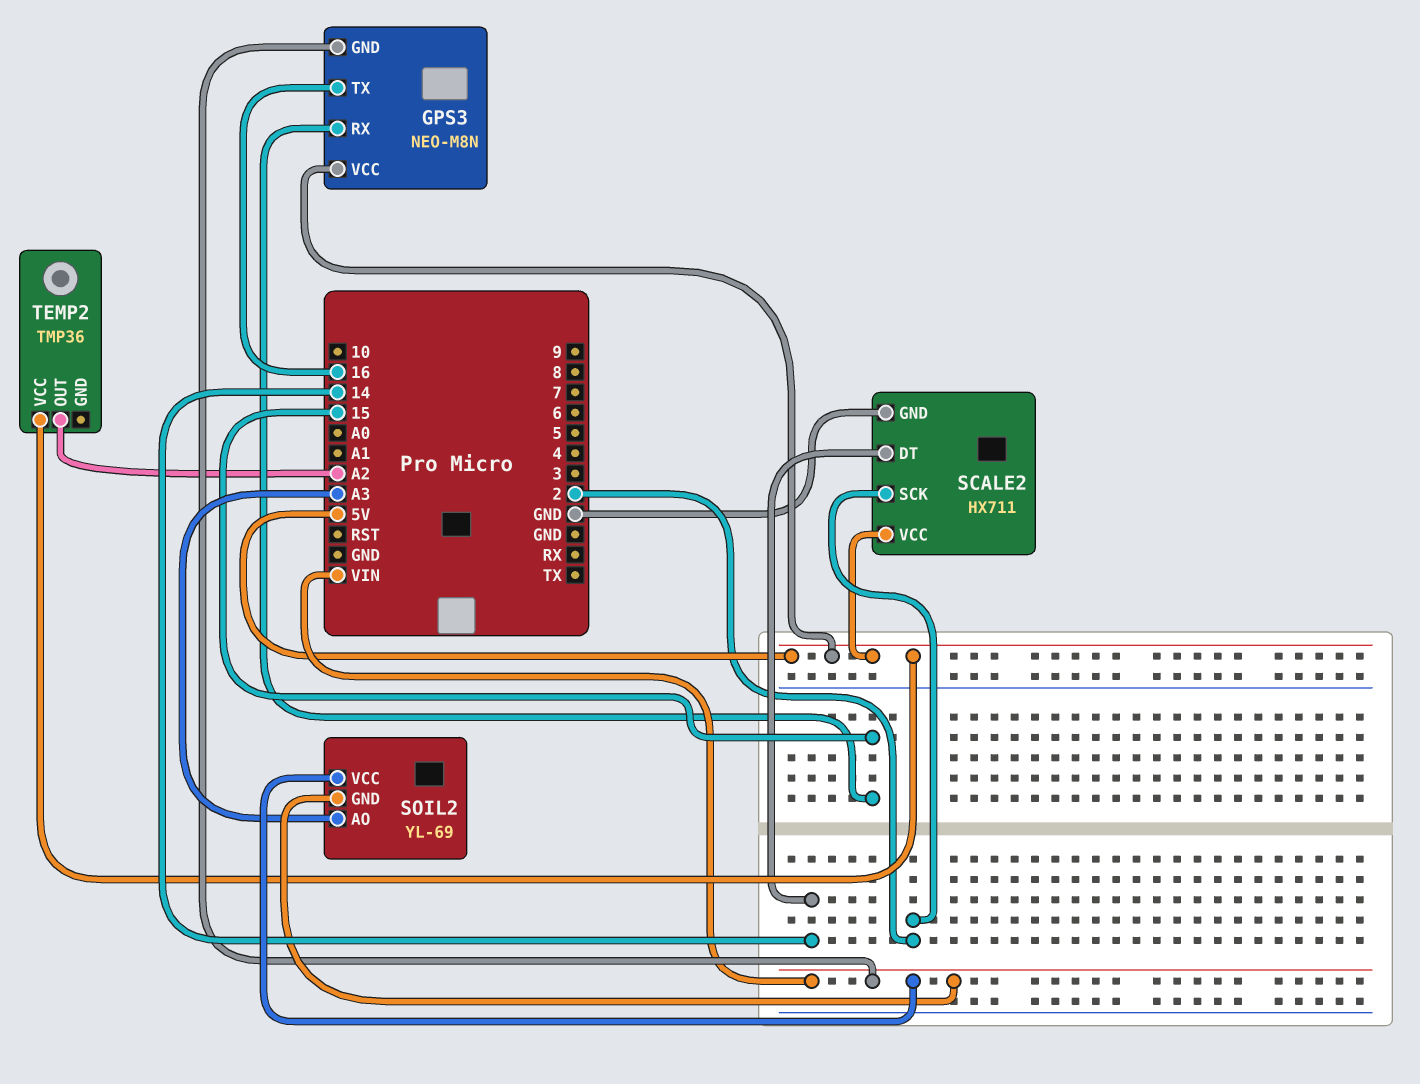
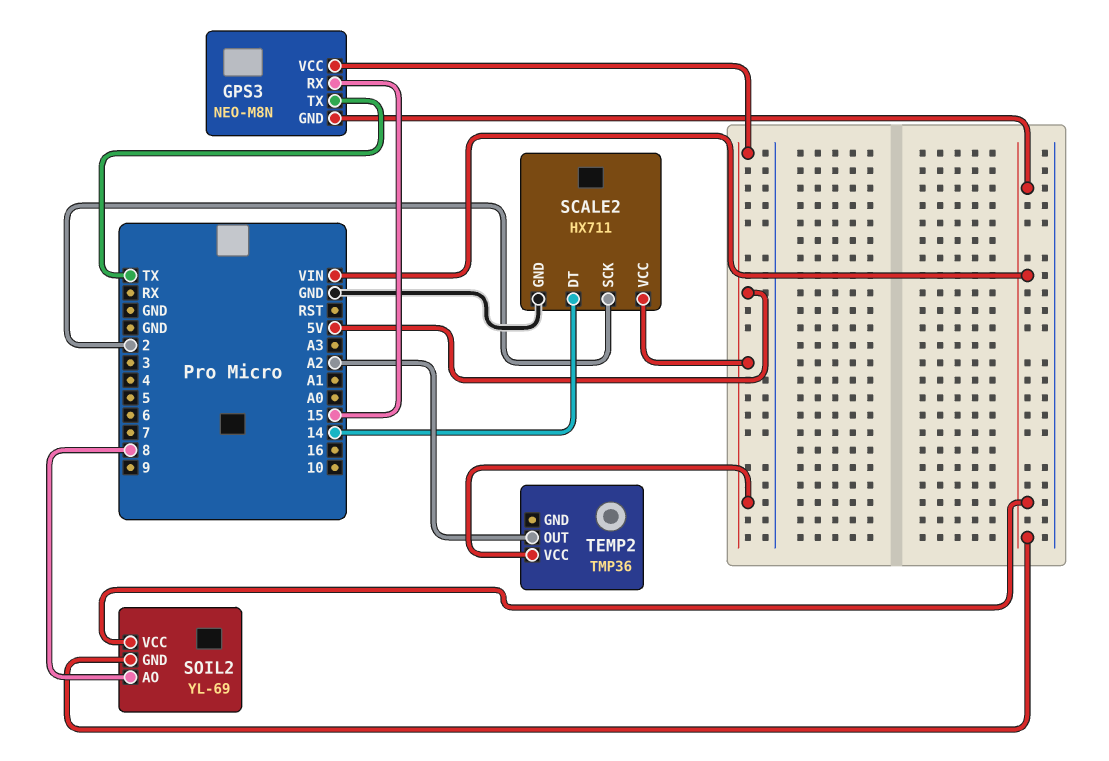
GPS3 pin TX: 16 -> TX
SOIL2 pin AO: A3 -> 8

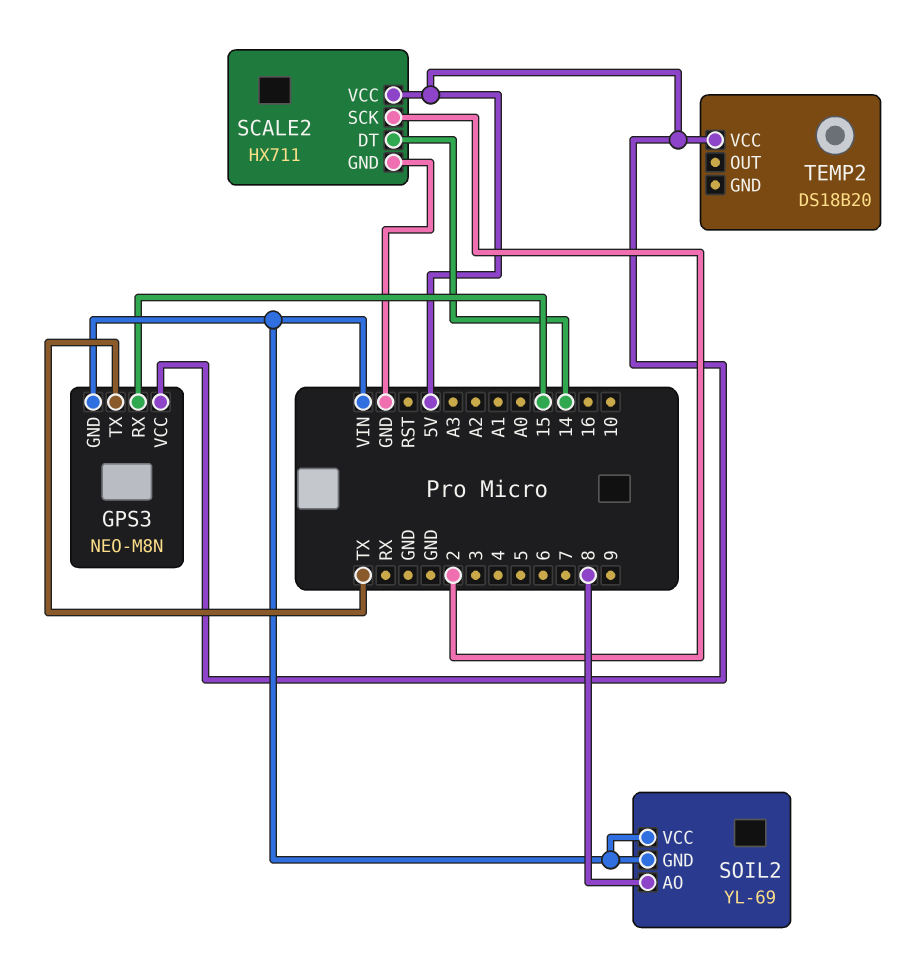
TEMP2: TMP36 -> DS18B20
TEMP2 pin OUT: A2 -> none

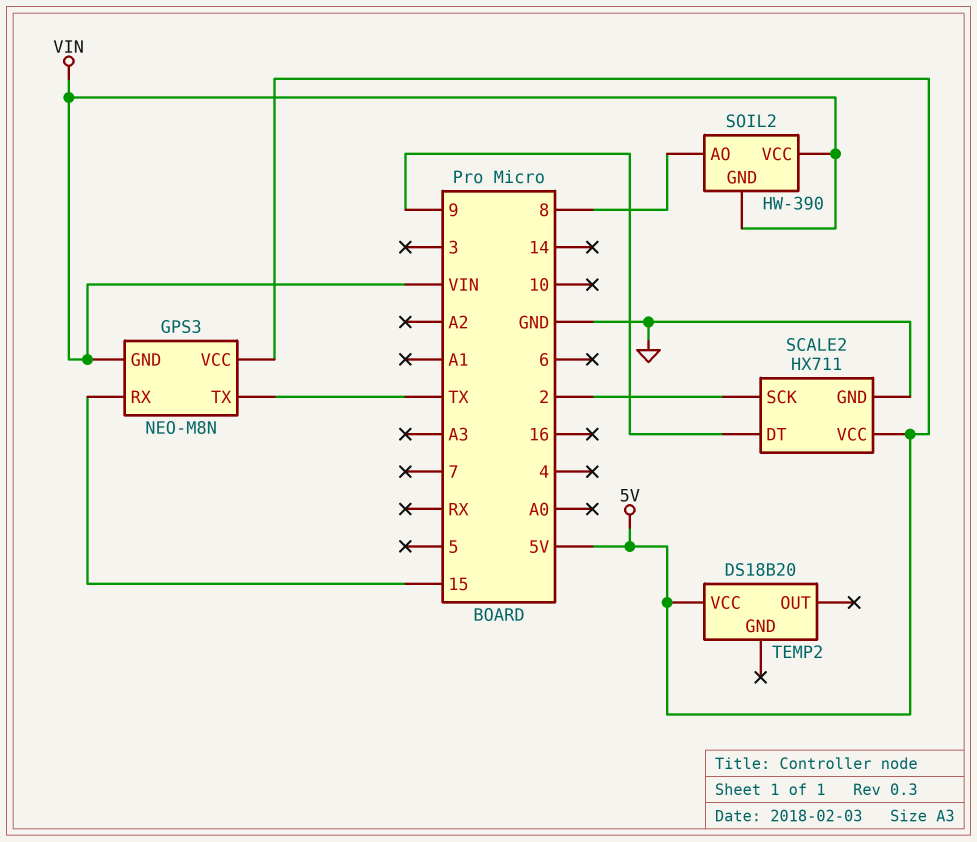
SCALE2 pin DT: 14 -> 9
SOIL2: YL-69 -> HW-390

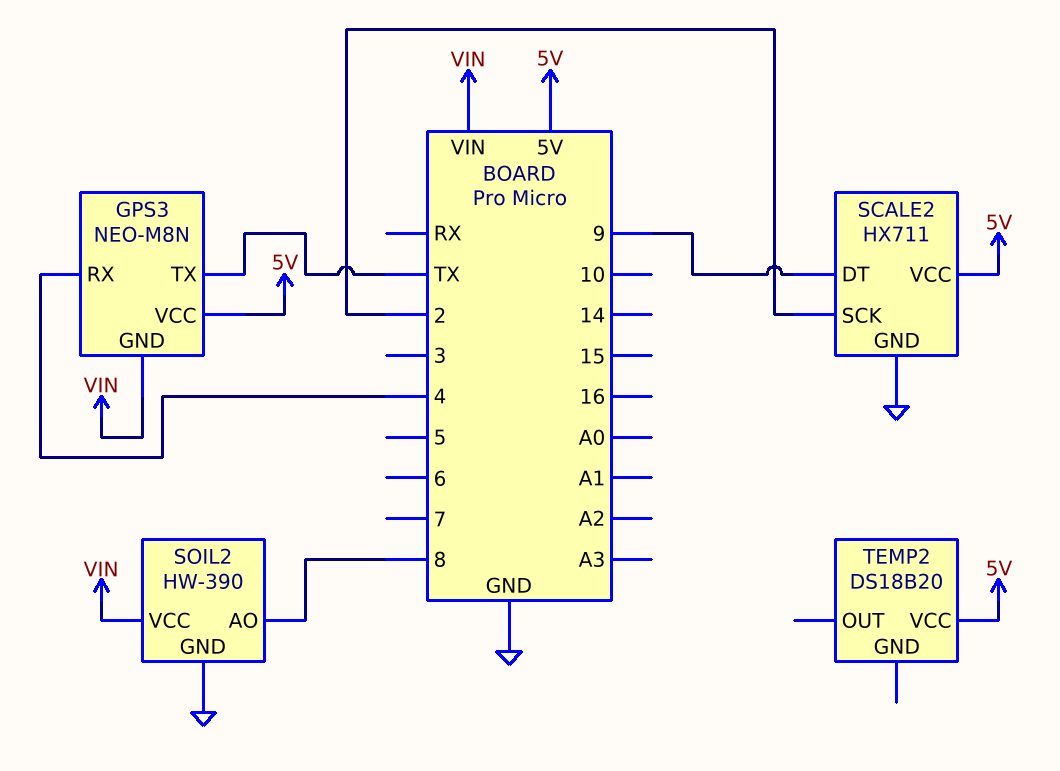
GPS3 pin RX: 15 -> 4
SOIL2 pin GND: VIN -> GND

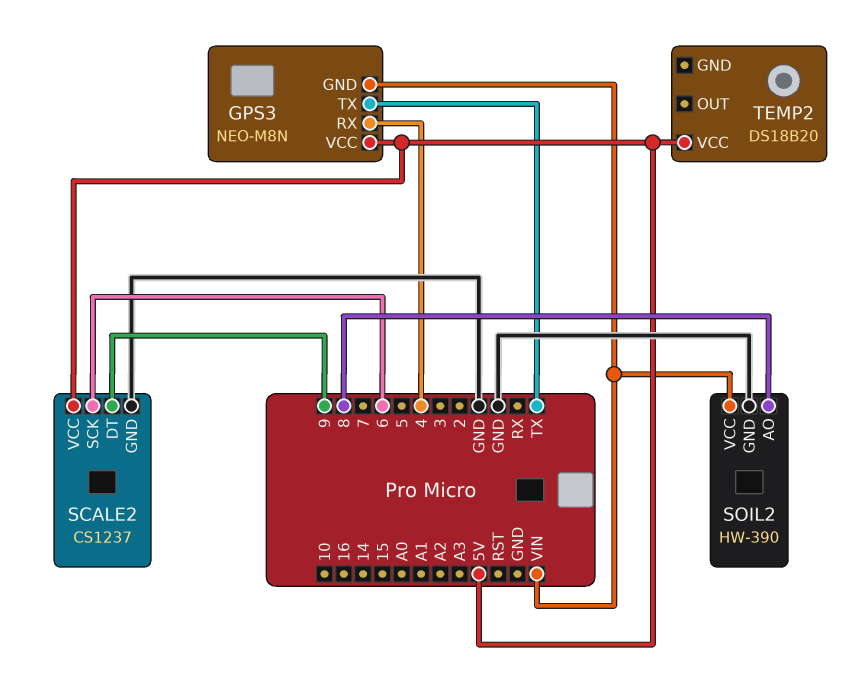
SCALE2: HX711 -> CS1237
SCALE2 pin SCK: 2 -> 6

